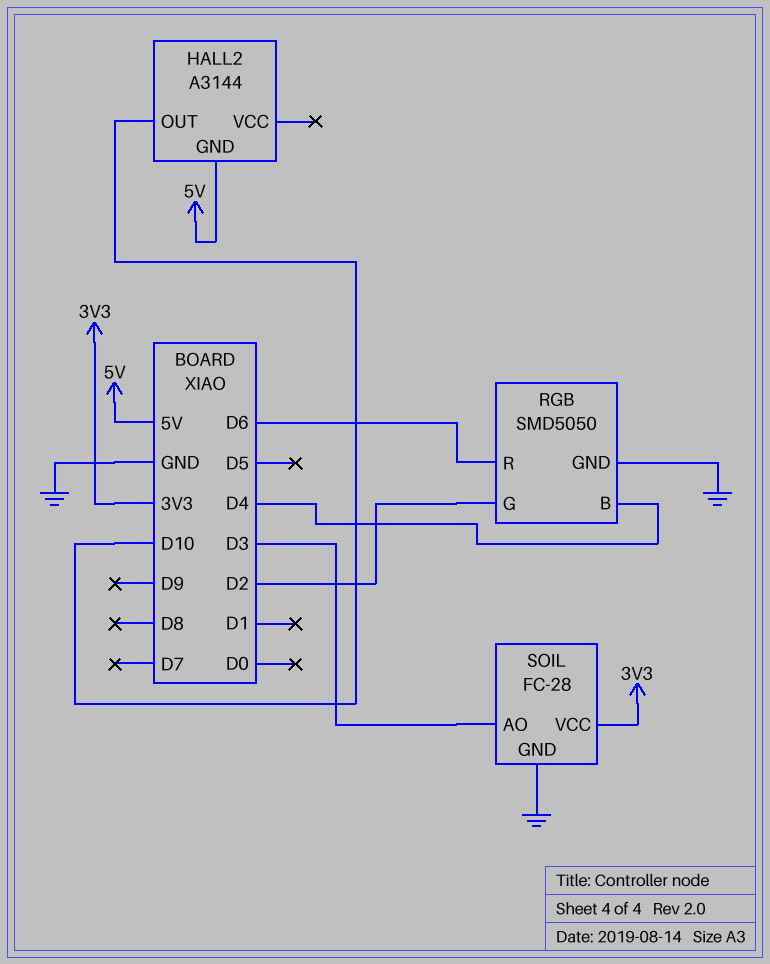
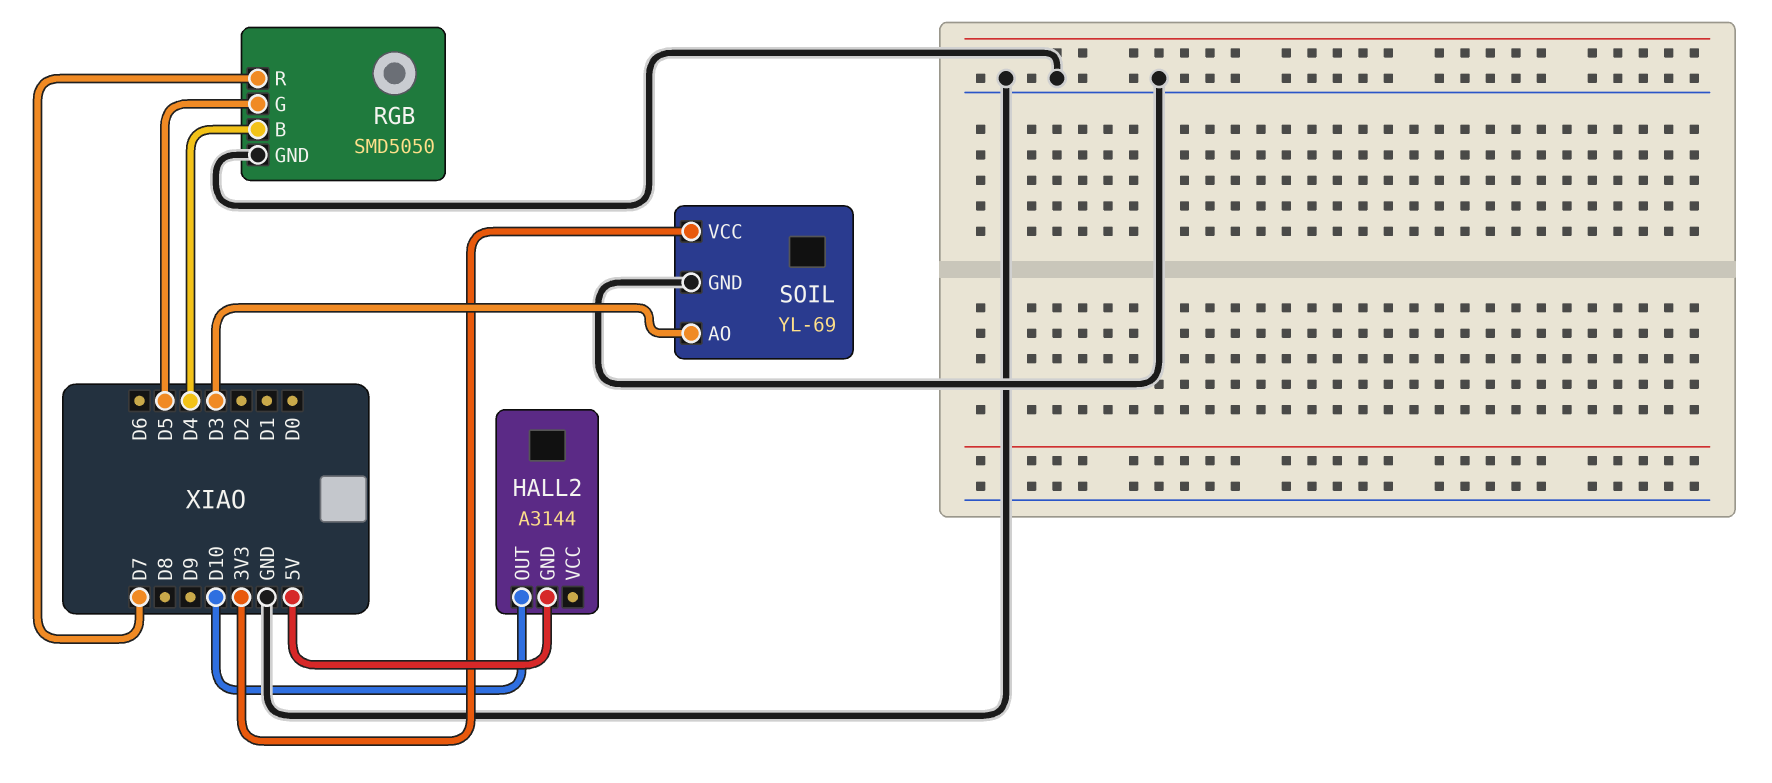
RGB pin G: D2 -> D5
RGB pin R: D6 -> D7
SOIL: FC-28 -> YL-69

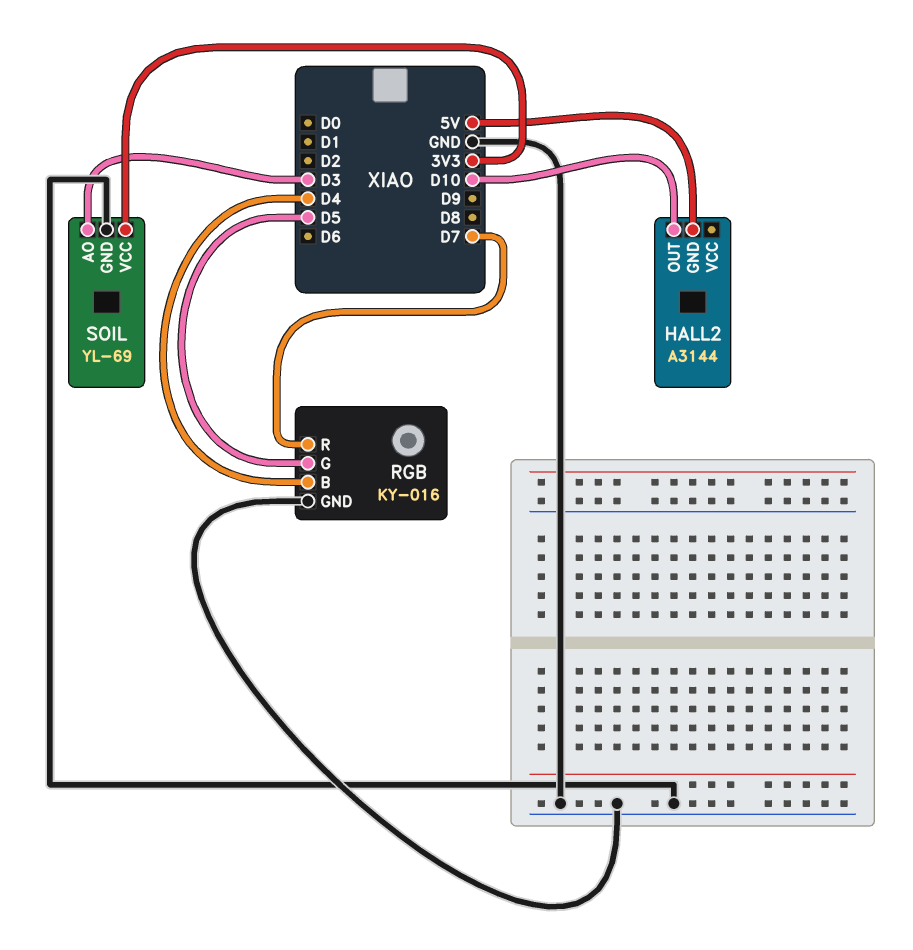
RGB: SMD5050 -> KY-016

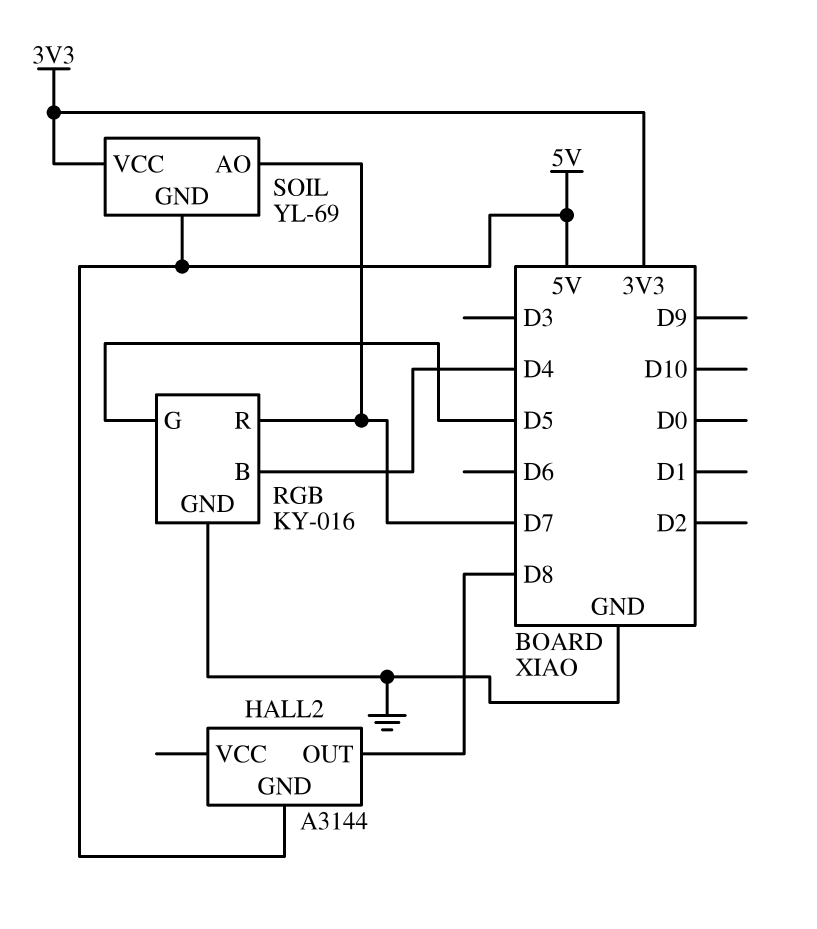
HALL2 pin OUT: D10 -> D8
SOIL pin AO: D3 -> D7
SOIL pin GND: GND -> 5V

